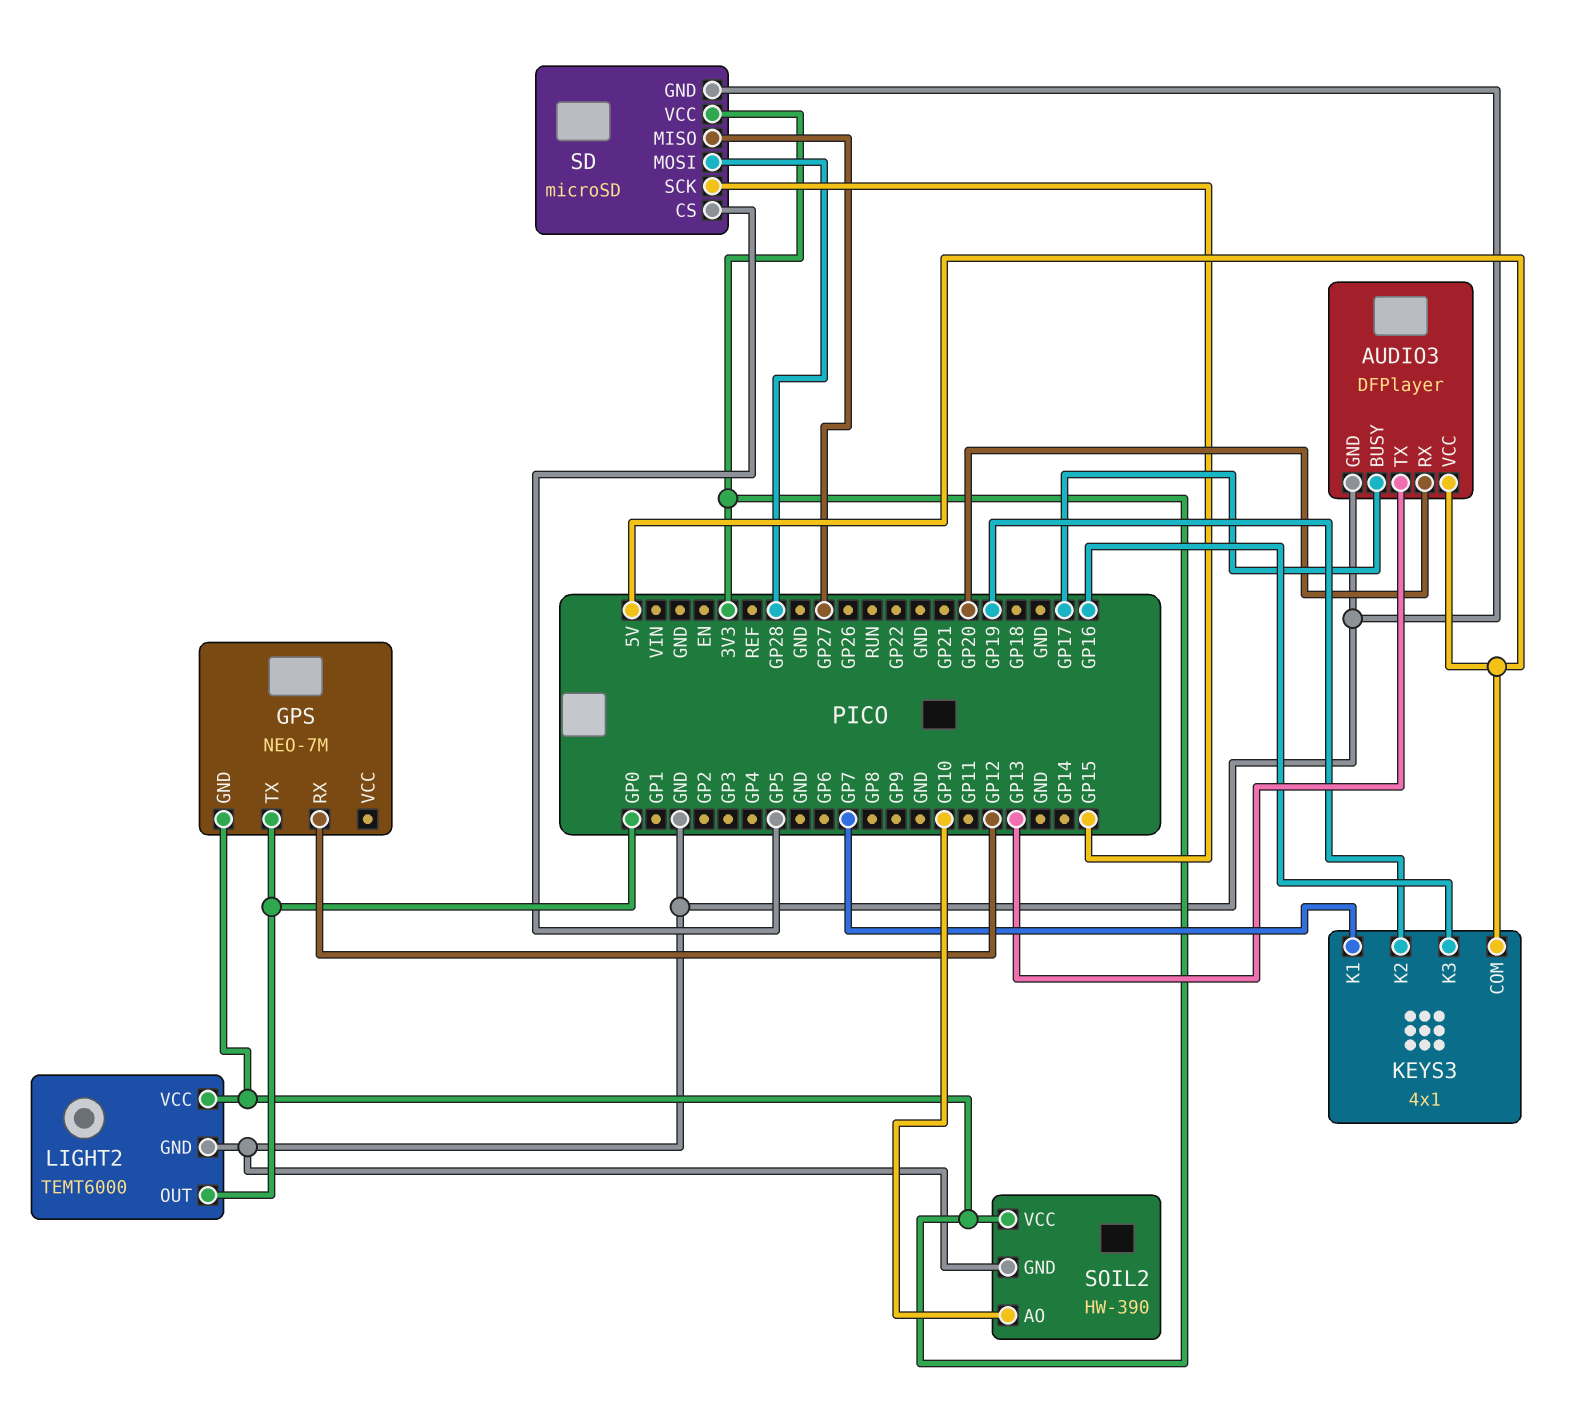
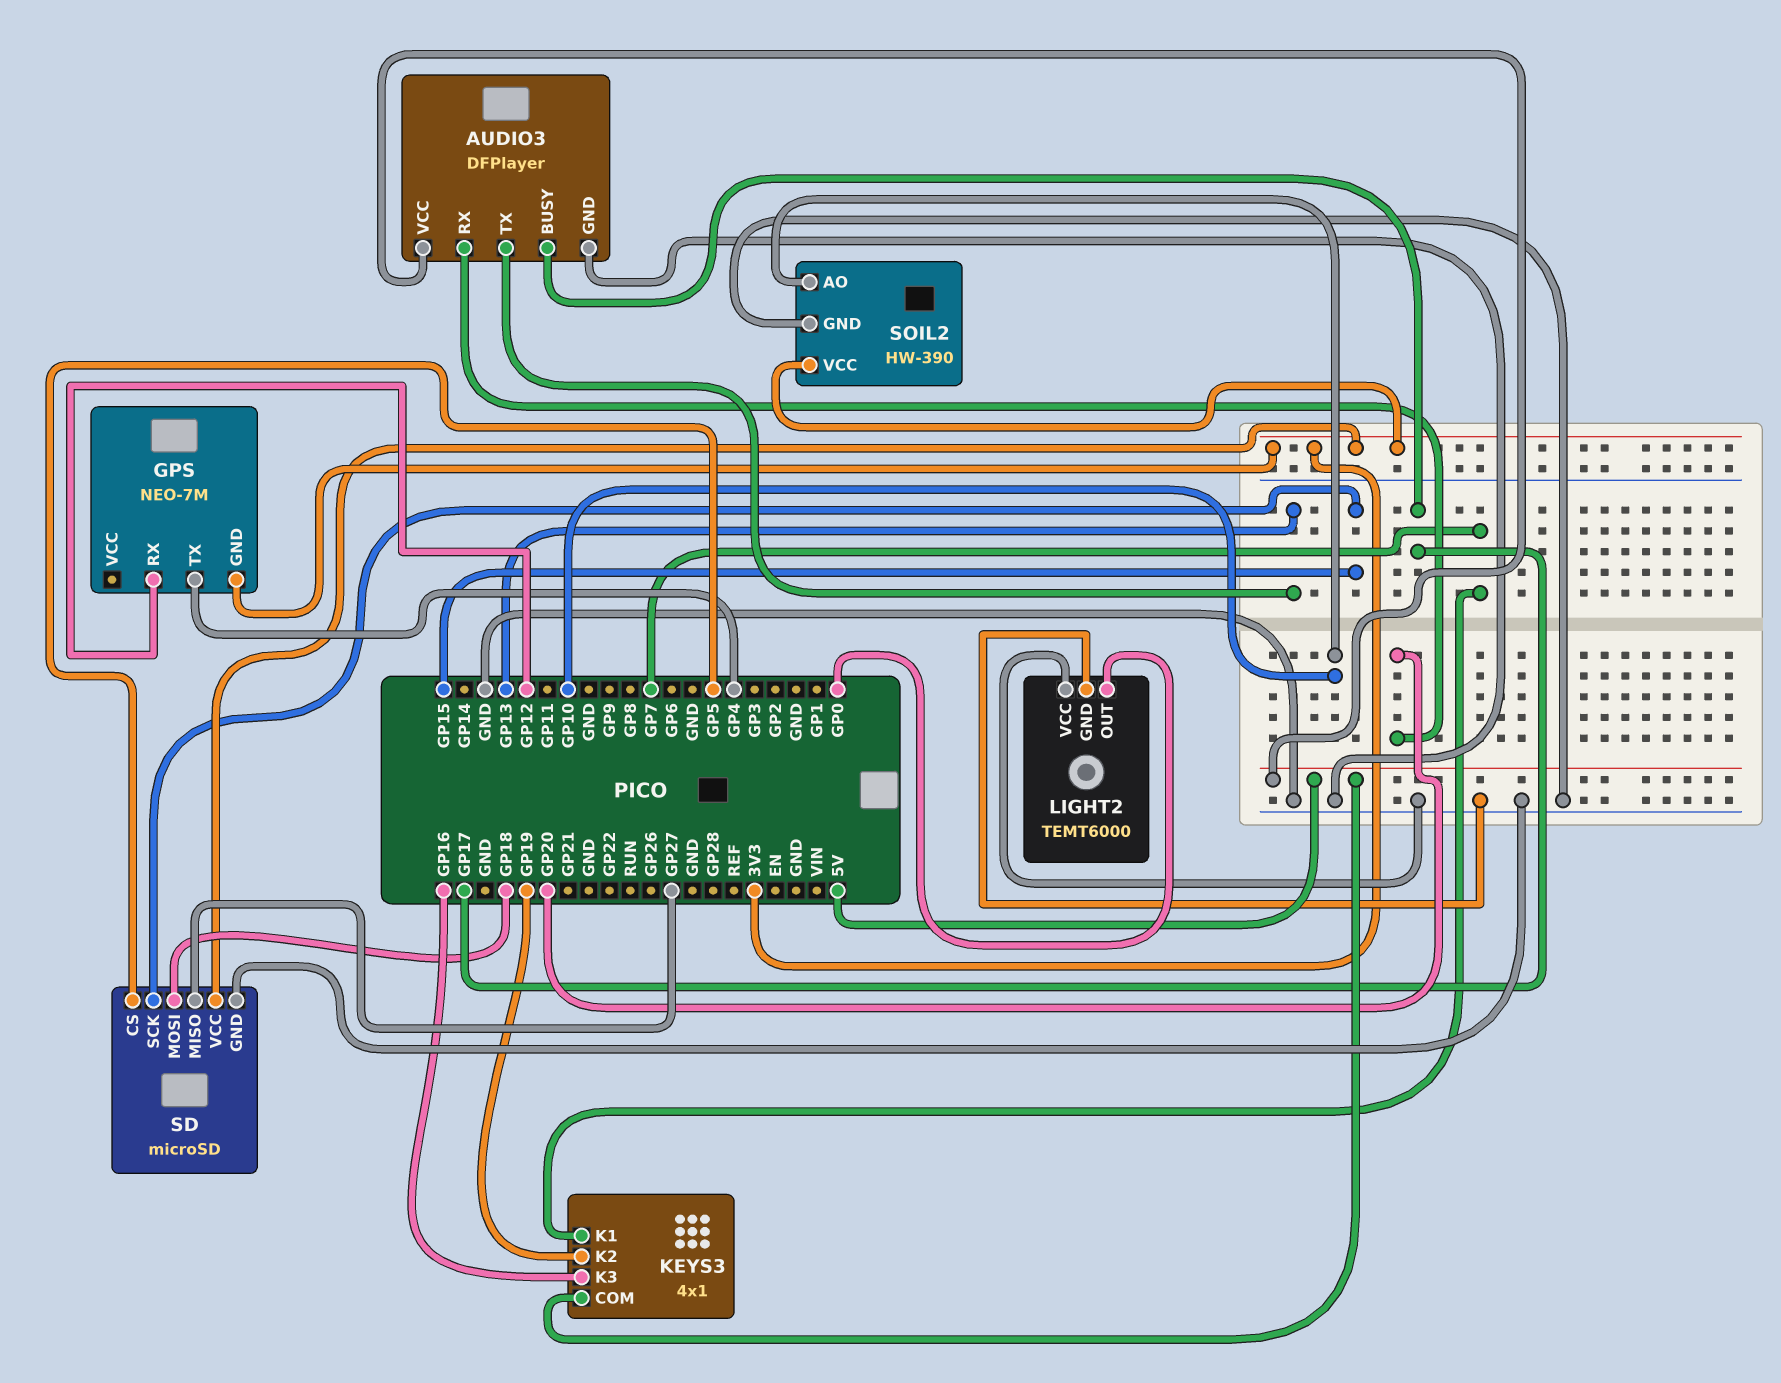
GPS pin TX: GP0 -> GP4
LIGHT2 pin VCC: 3V3 -> GND
SD pin MOSI: GP28 -> GP18

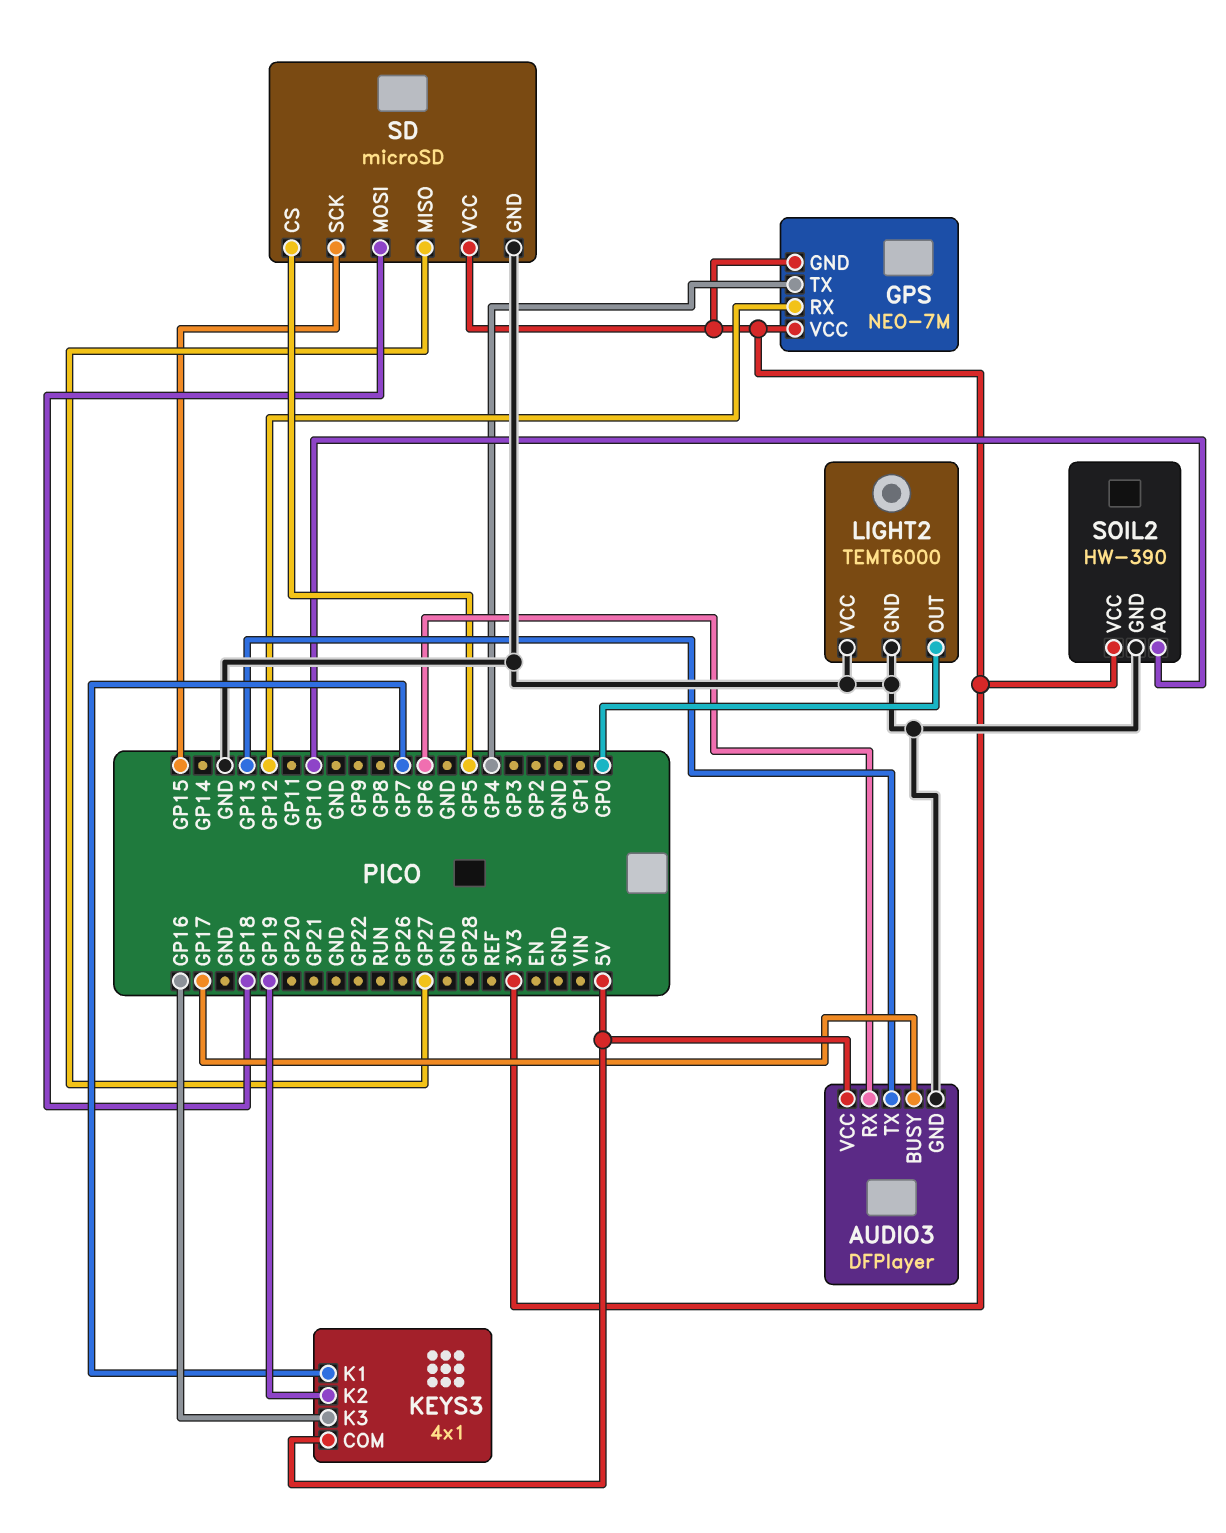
AUDIO3 pin RX: GP20 -> GP6
GPS pin VCC: none -> 3V3

